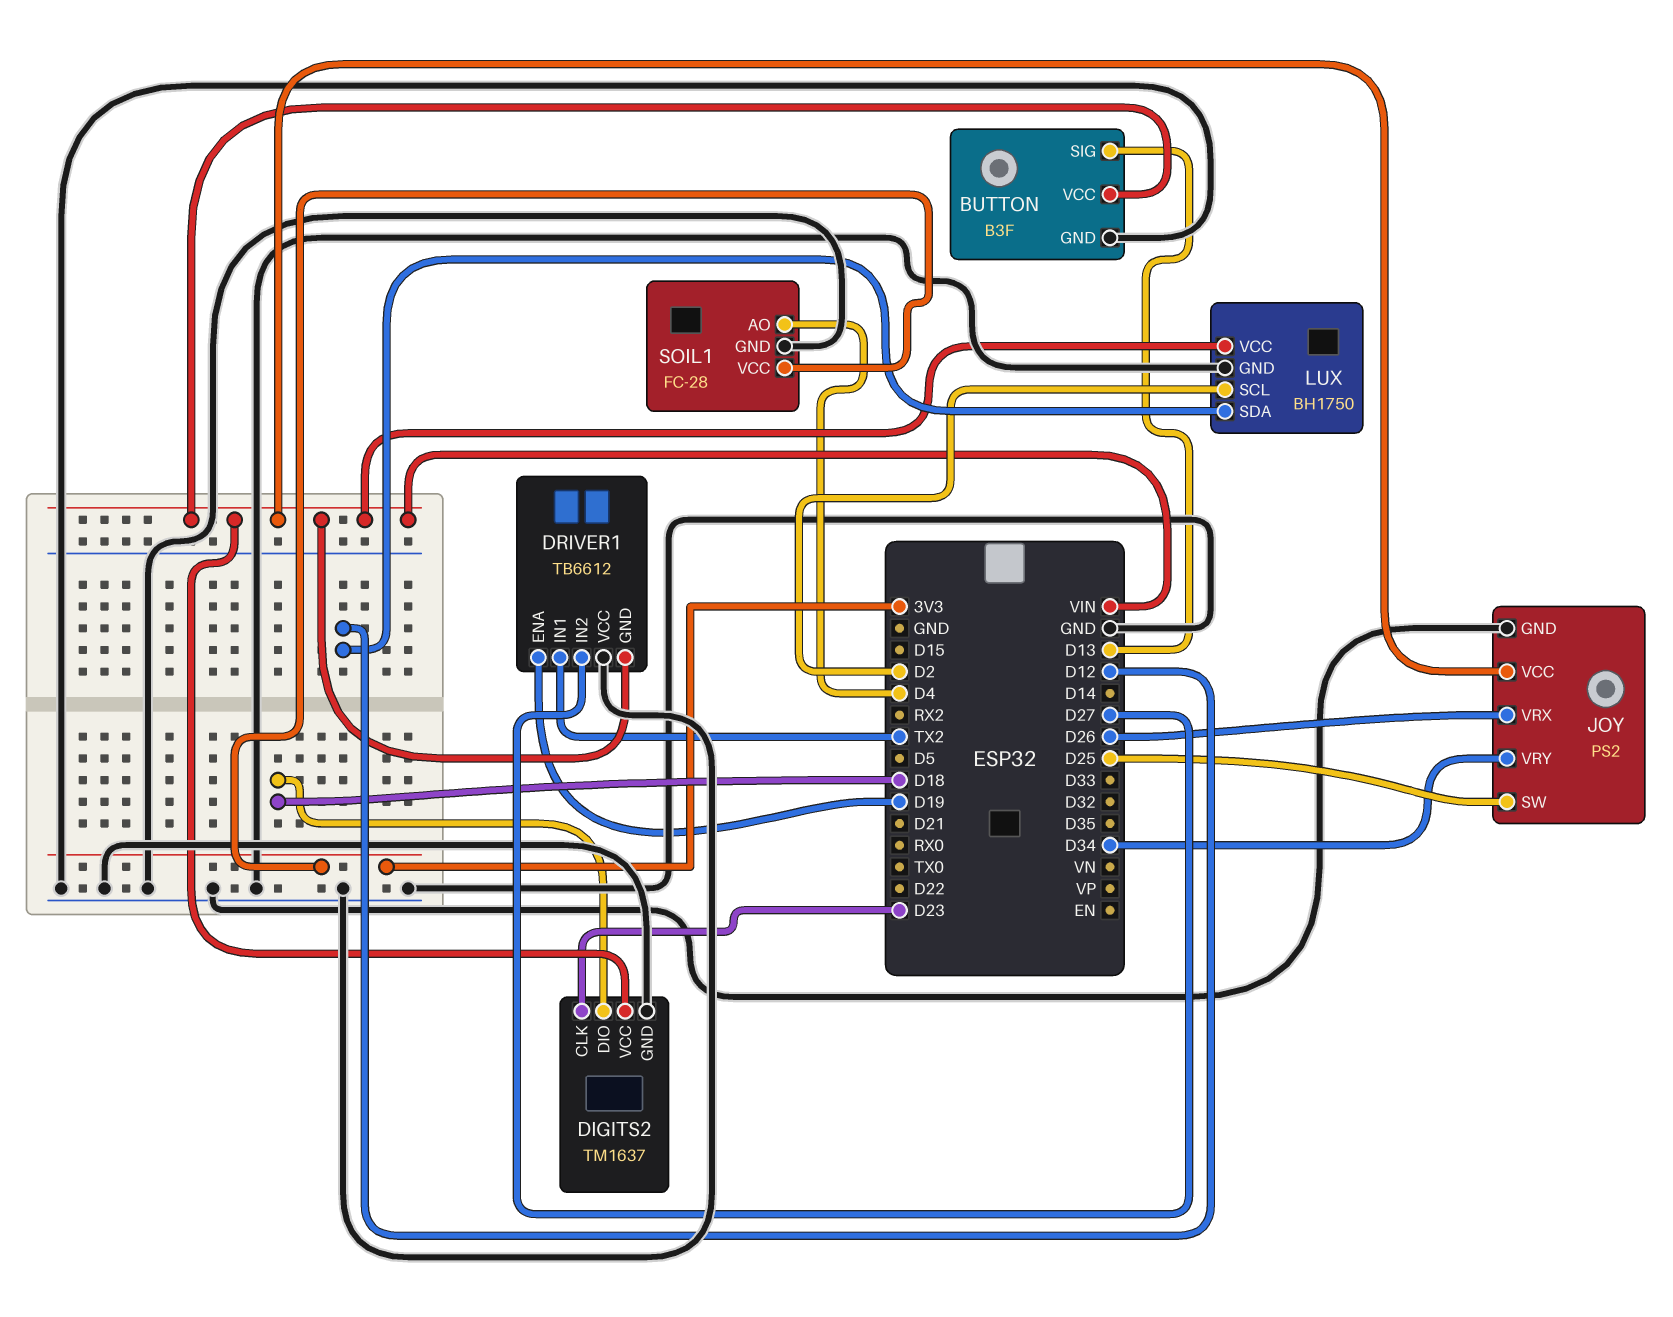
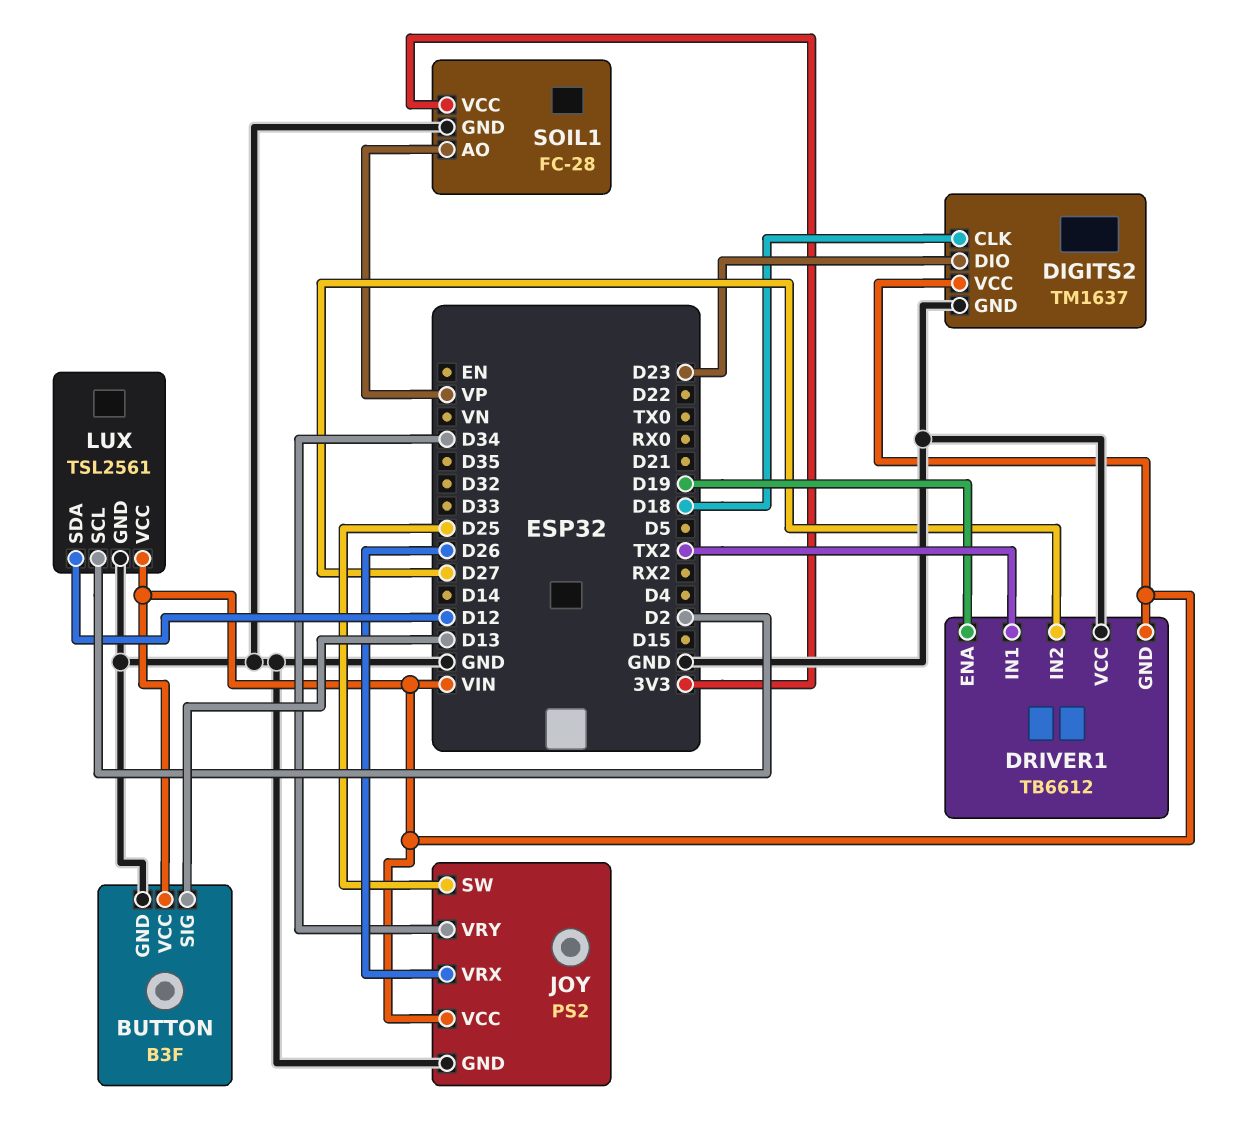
DIGITS2 pin CLK: D23 -> D18
DIGITS2 pin DIO: D18 -> D23
LUX: BH1750 -> TSL2561
SOIL1 pin AO: D4 -> VP

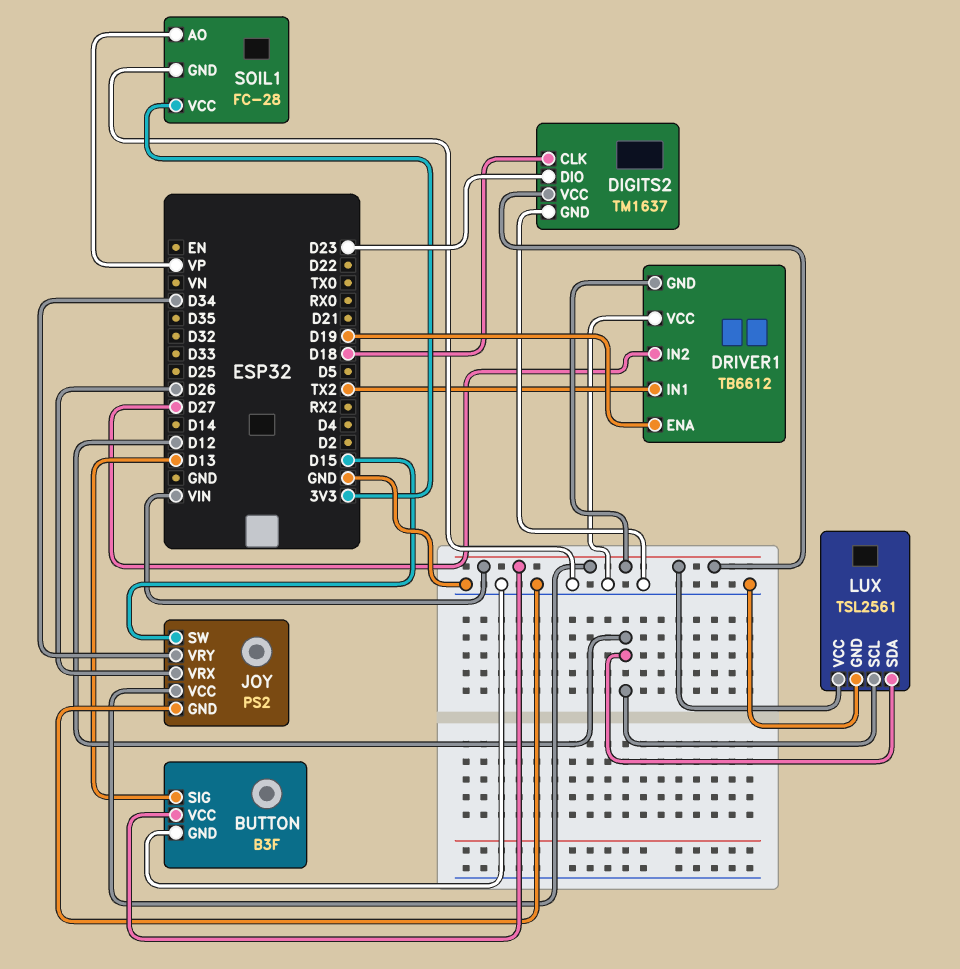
JOY pin SW: D25 -> D15
LUX pin SCL: D2 -> D12

